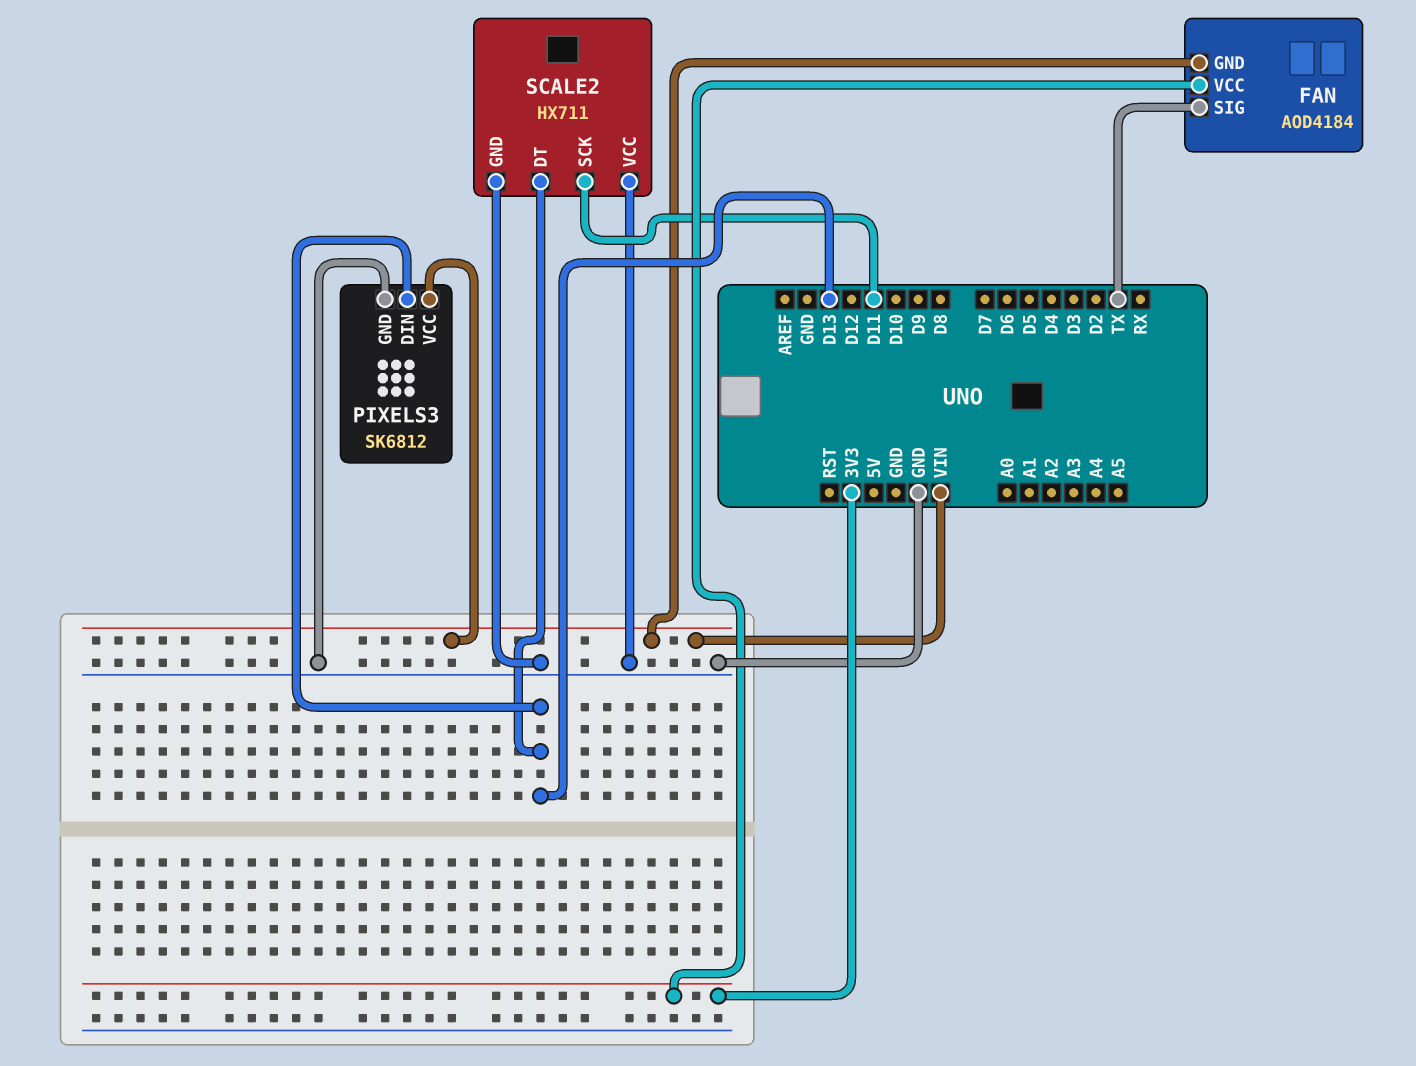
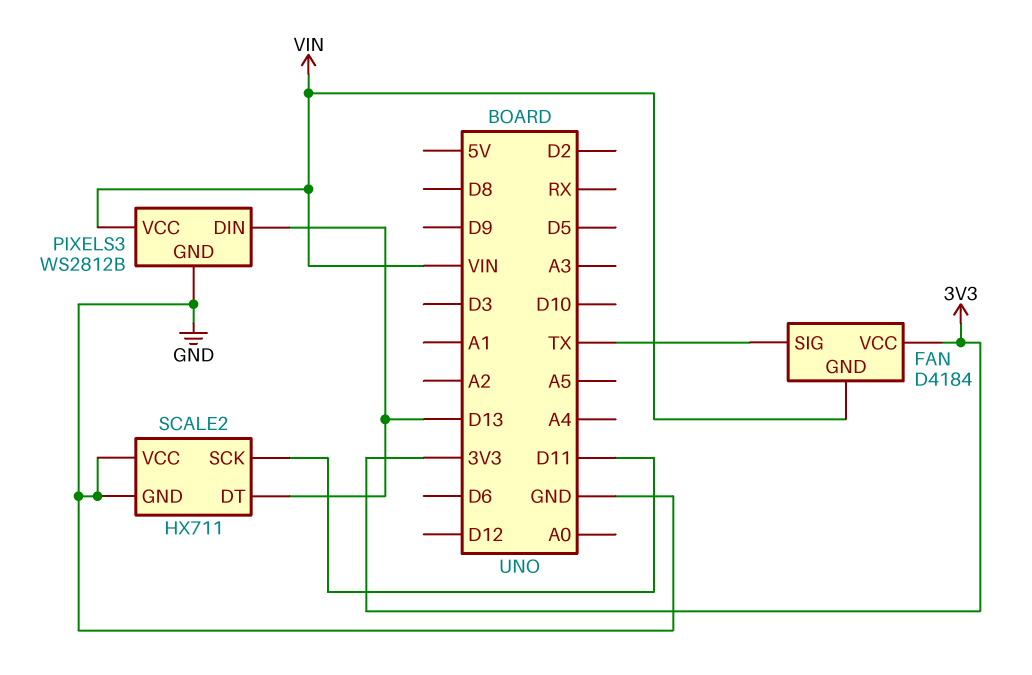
FAN: AOD4184 -> D4184
PIXELS3: SK6812 -> WS2812B

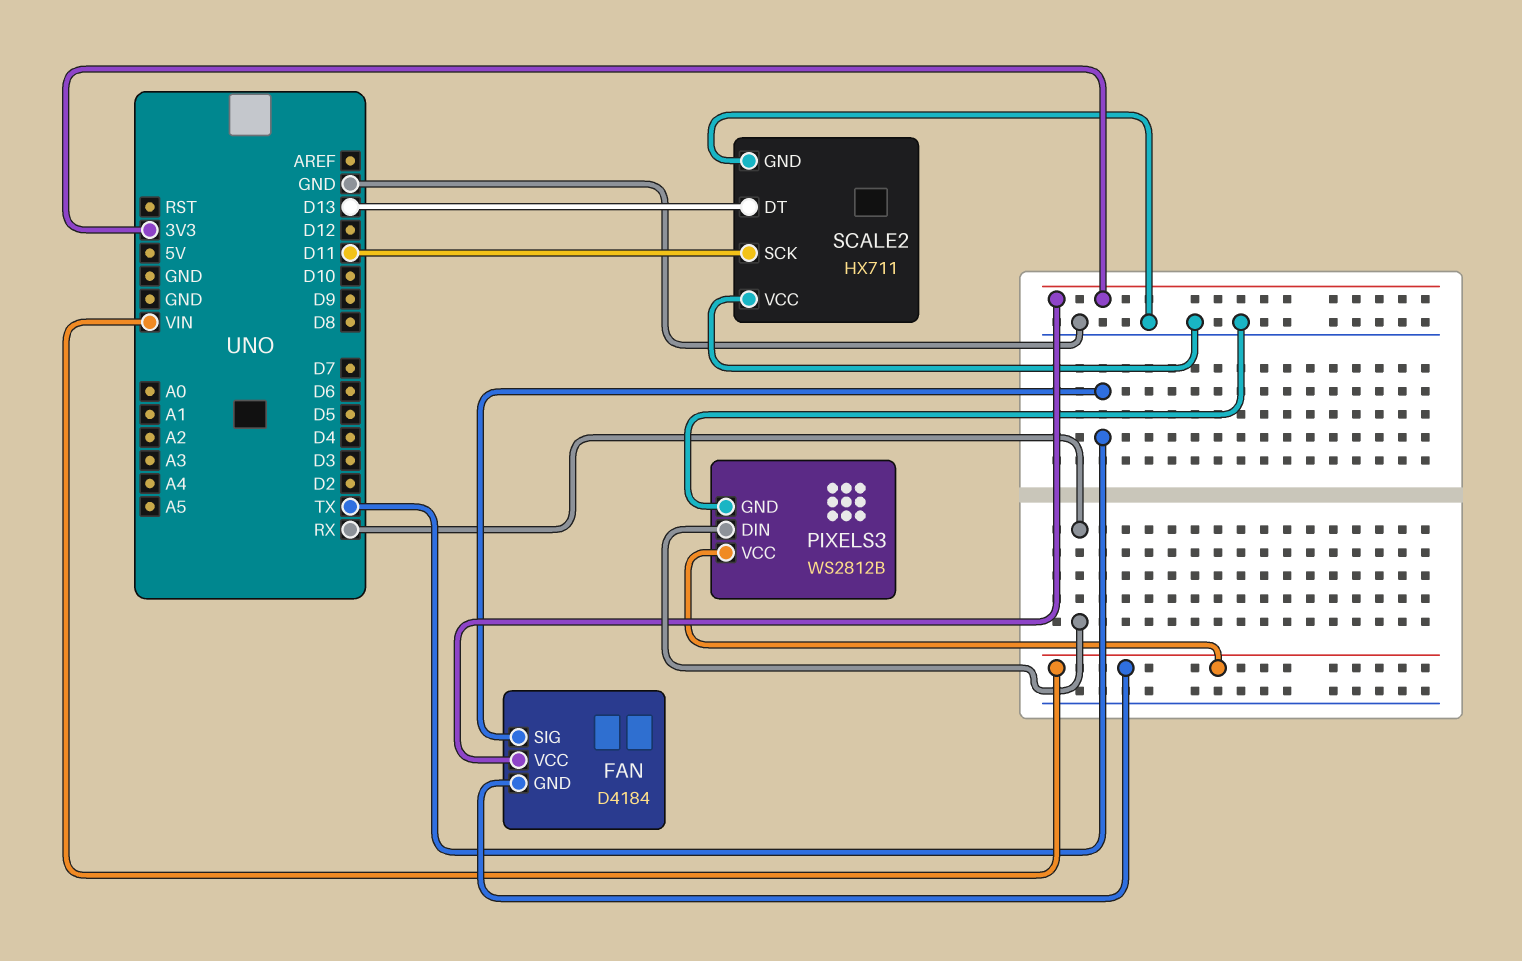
PIXELS3 pin DIN: D13 -> RX

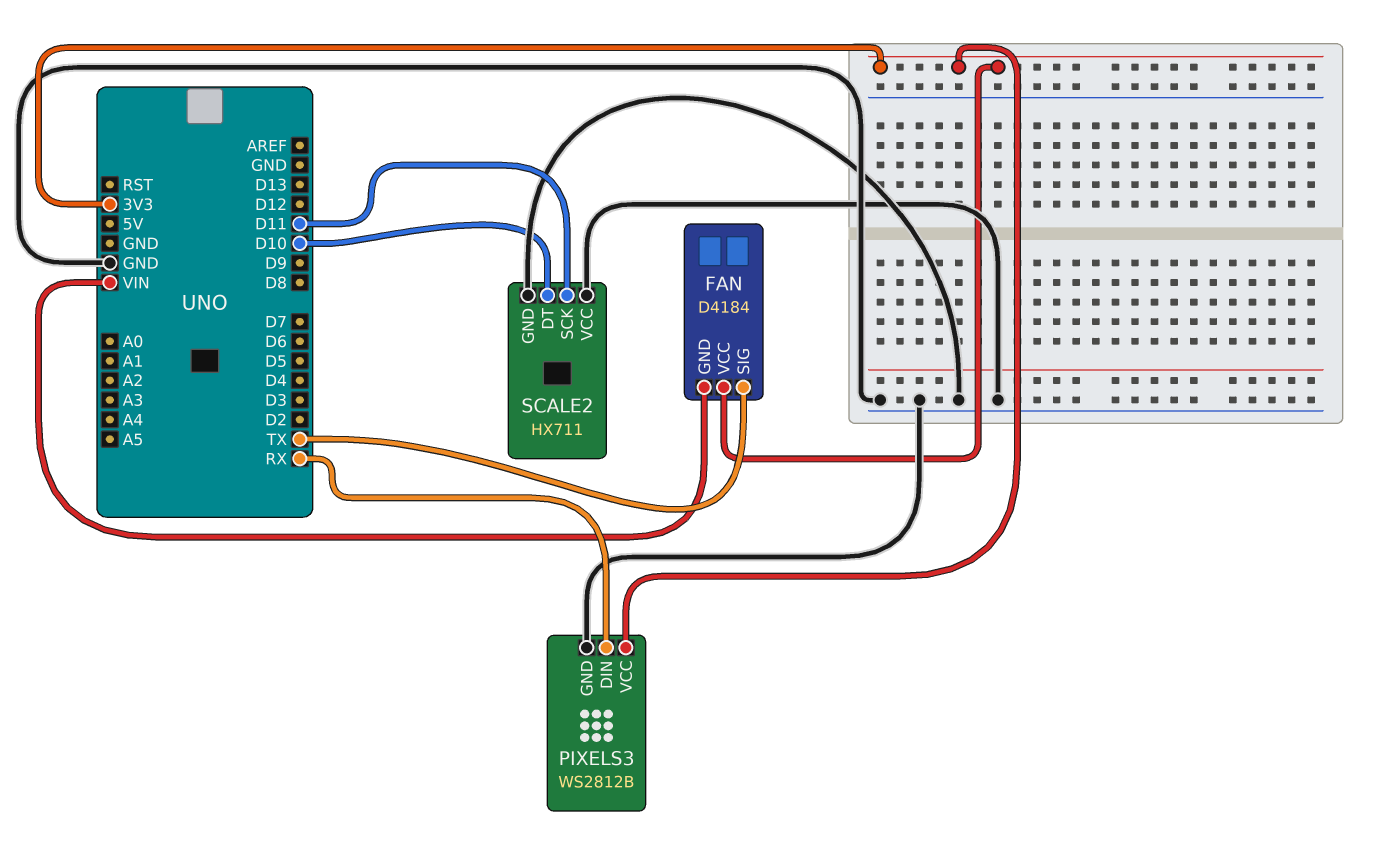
PIXELS3 pin VCC: VIN -> 3V3
SCALE2 pin DT: D13 -> D10

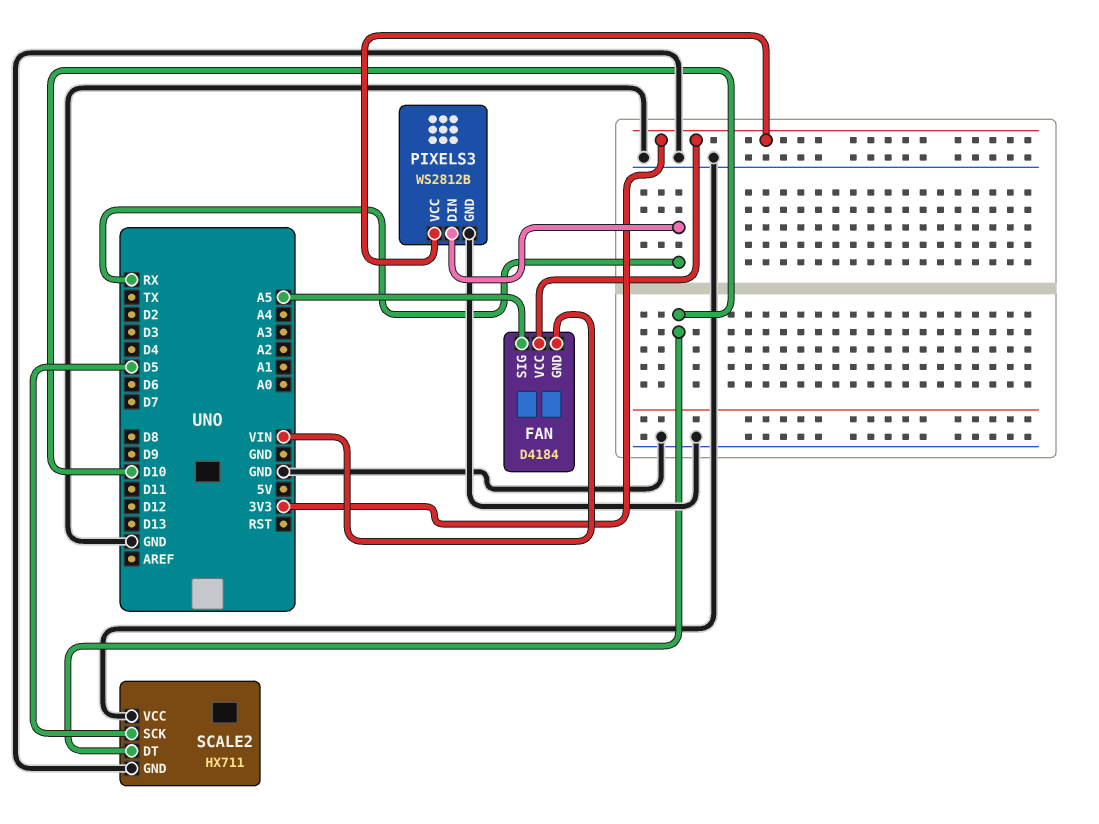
FAN pin SIG: TX -> A5
SCALE2 pin SCK: D11 -> D5

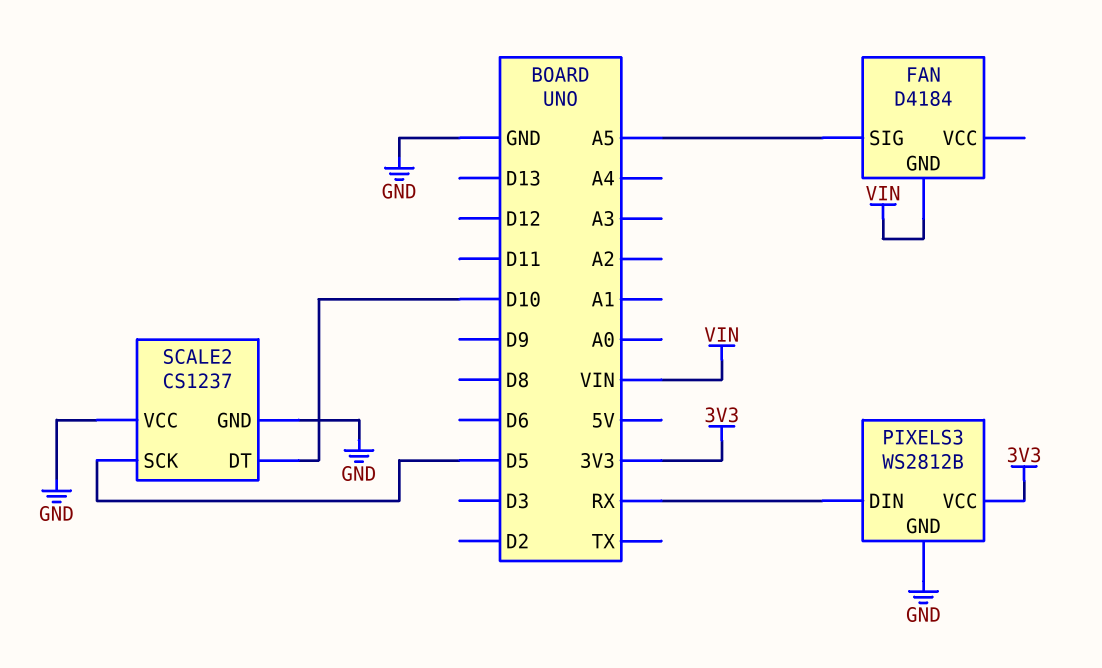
FAN pin VCC: 3V3 -> none
SCALE2: HX711 -> CS1237

